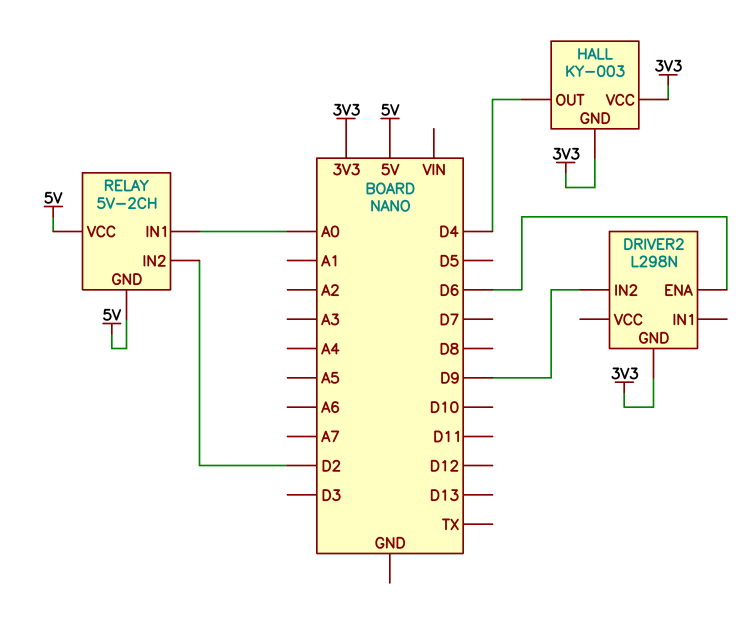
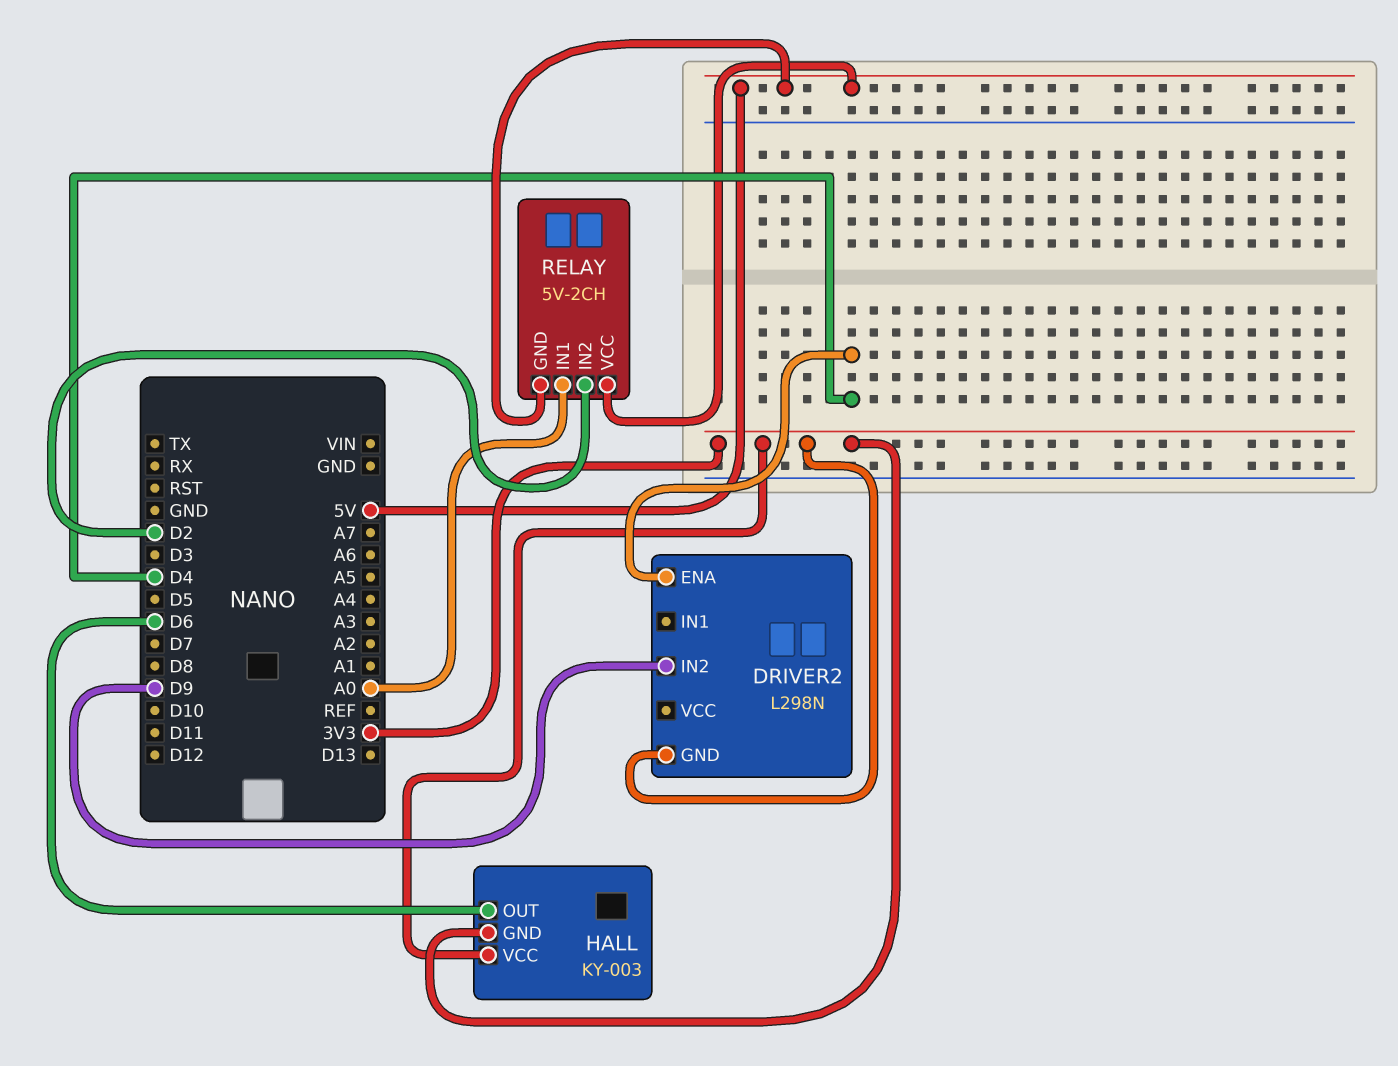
DRIVER2 pin ENA: D6 -> D4
HALL pin OUT: D4 -> D6

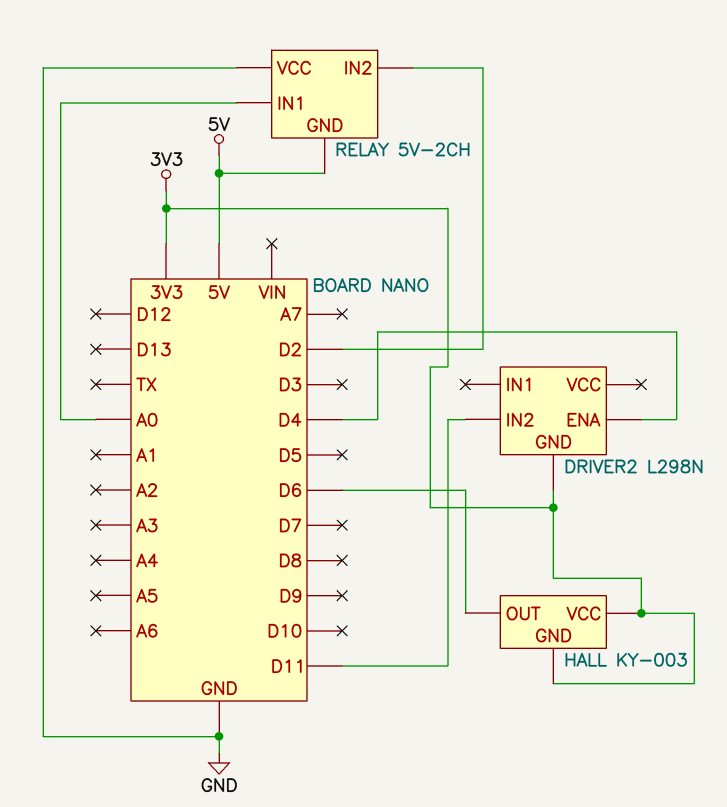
DRIVER2 pin IN2: D9 -> D11
RELAY pin VCC: 5V -> GND

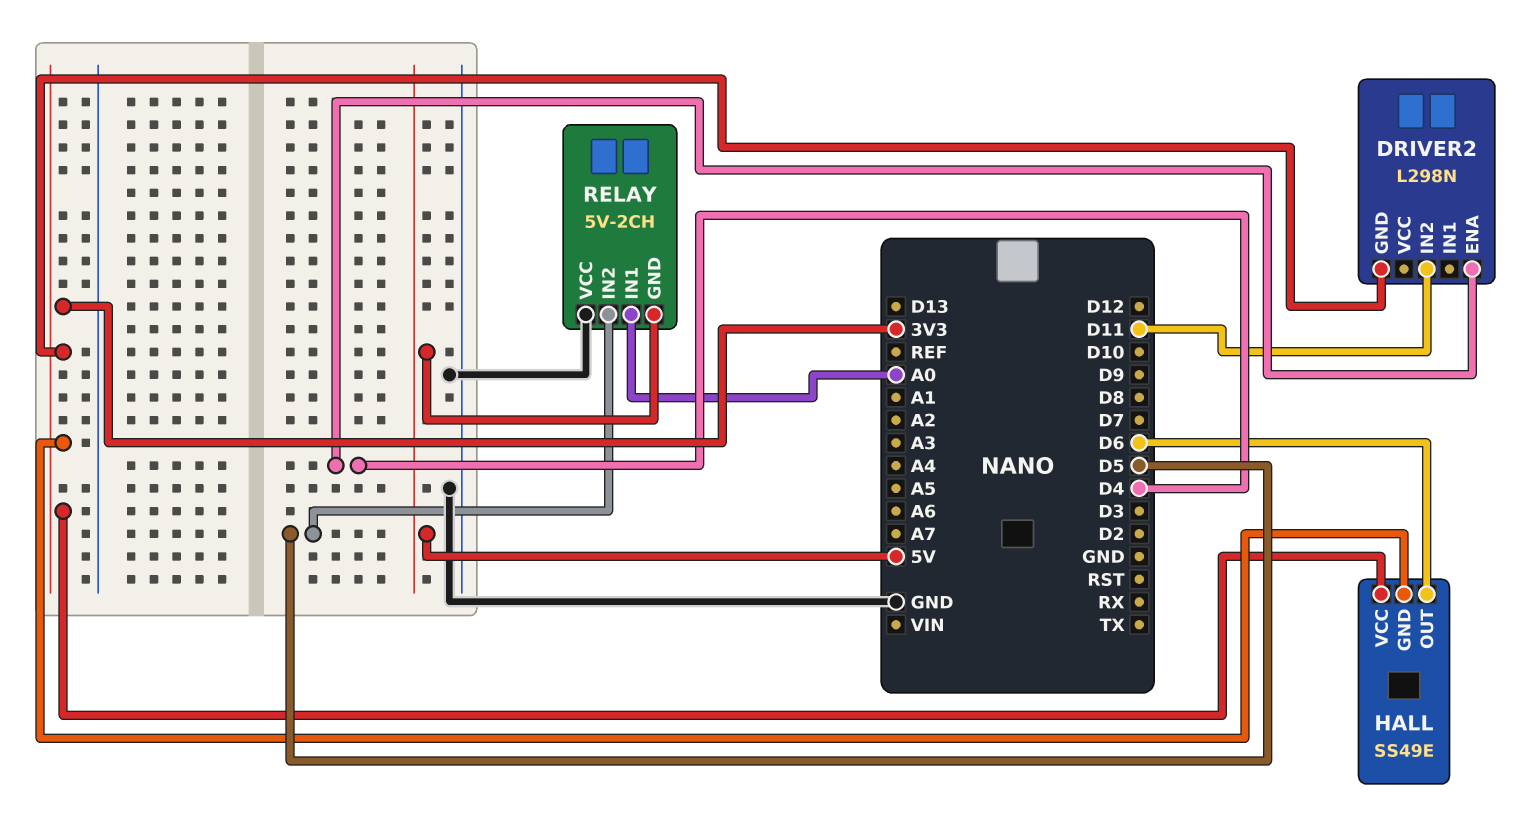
HALL: KY-003 -> SS49E
RELAY pin IN2: D2 -> D5

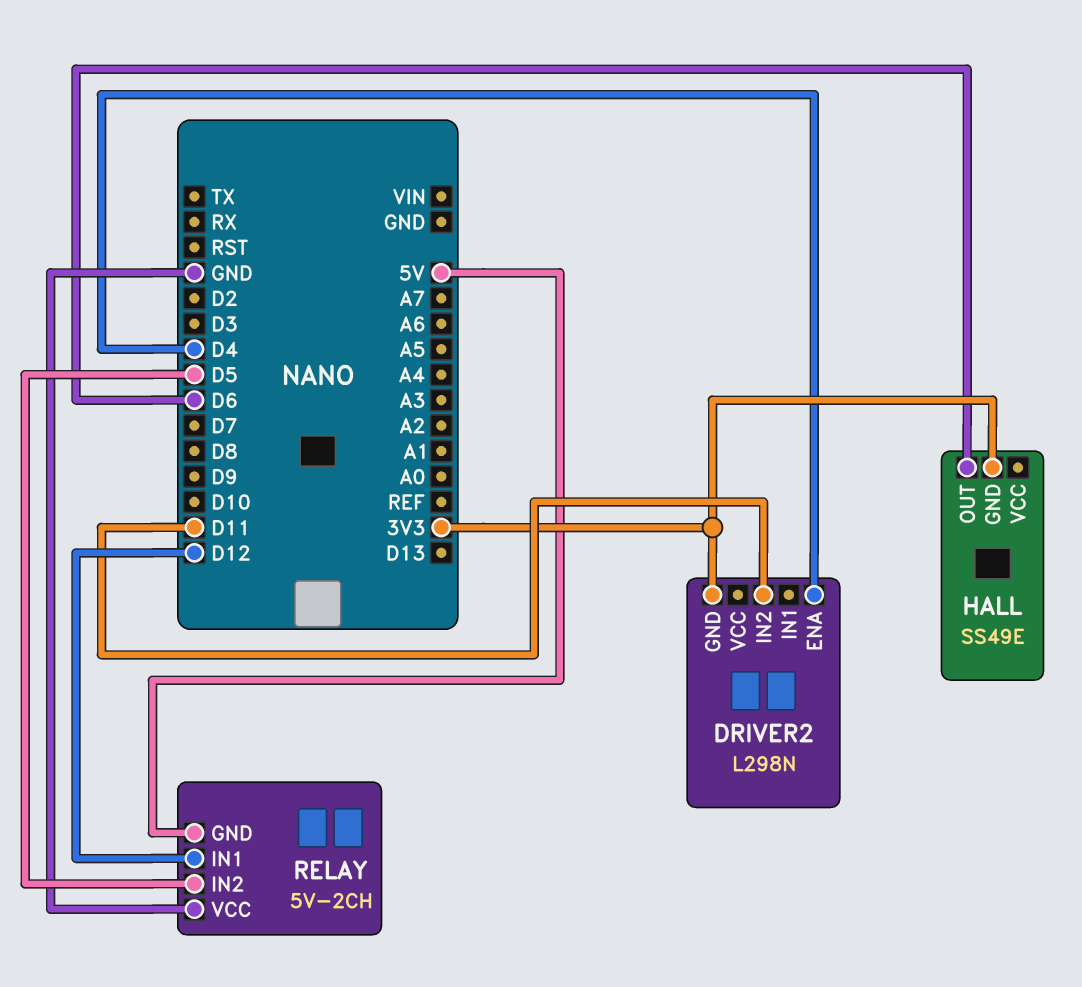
HALL pin VCC: 3V3 -> none
RELAY pin IN1: A0 -> D12

